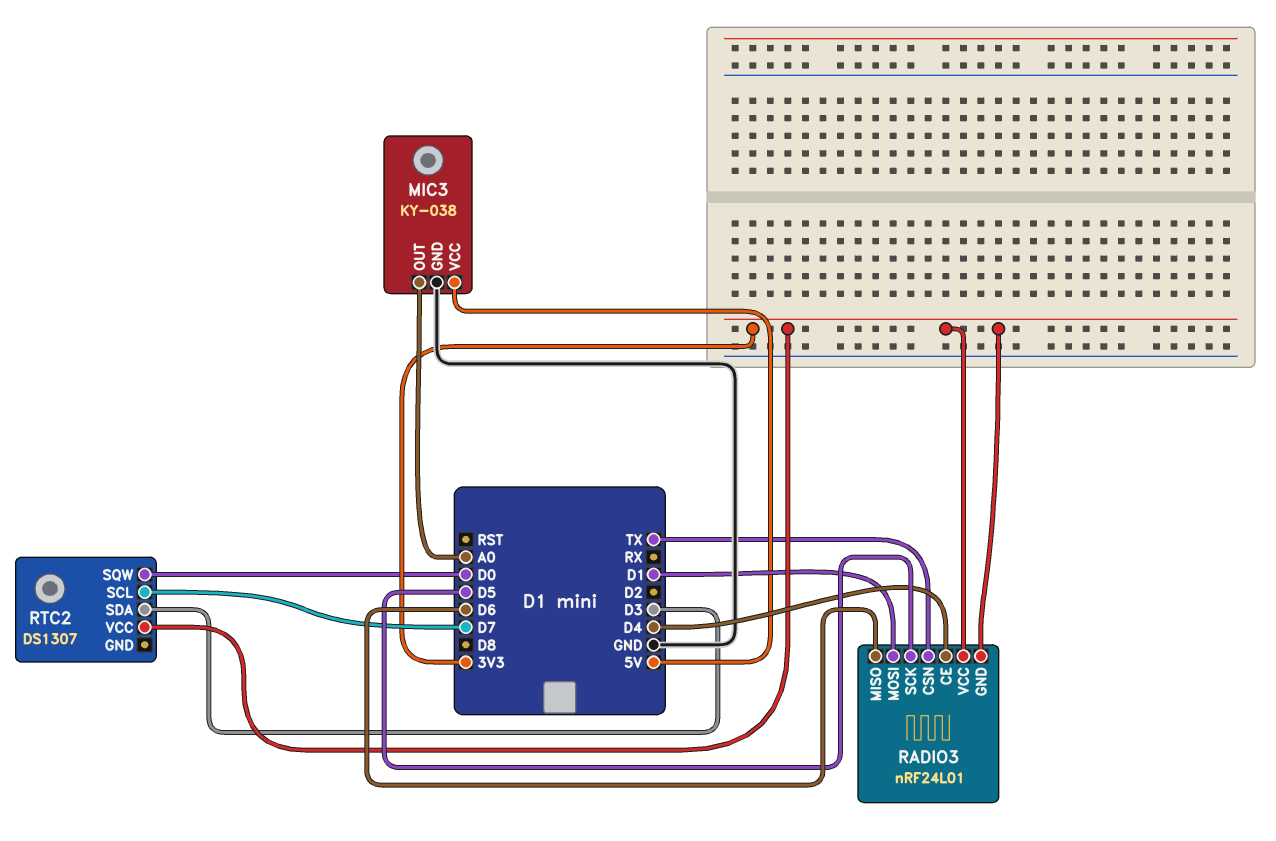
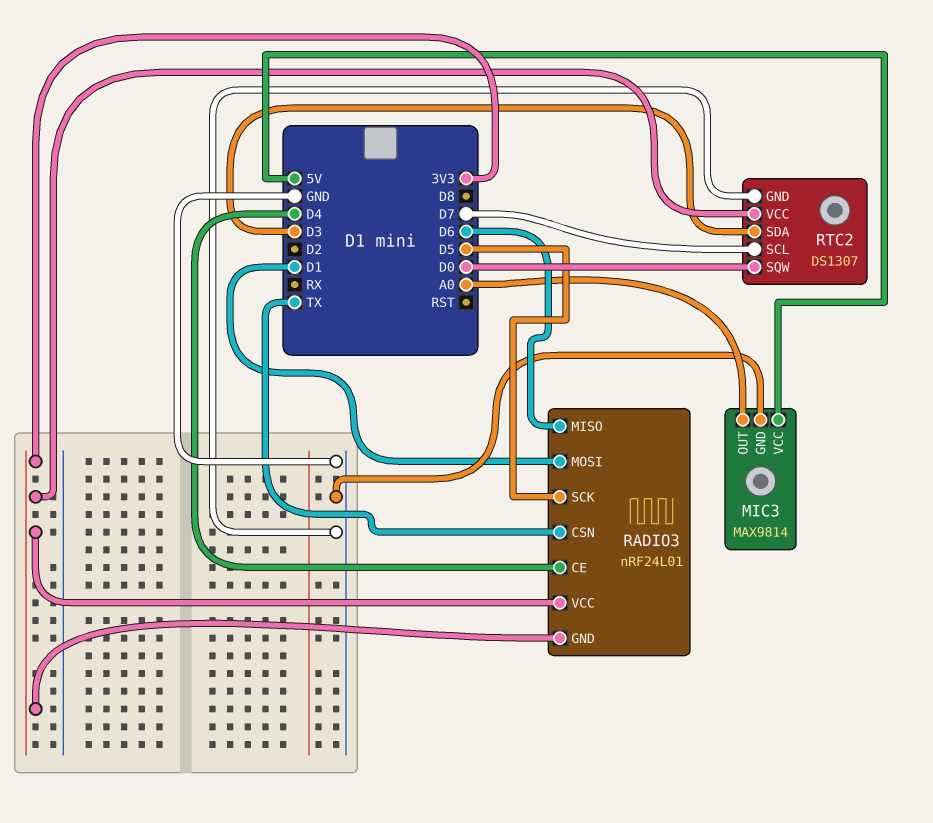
MIC3: KY-038 -> MAX9814
RTC2 pin GND: none -> GND

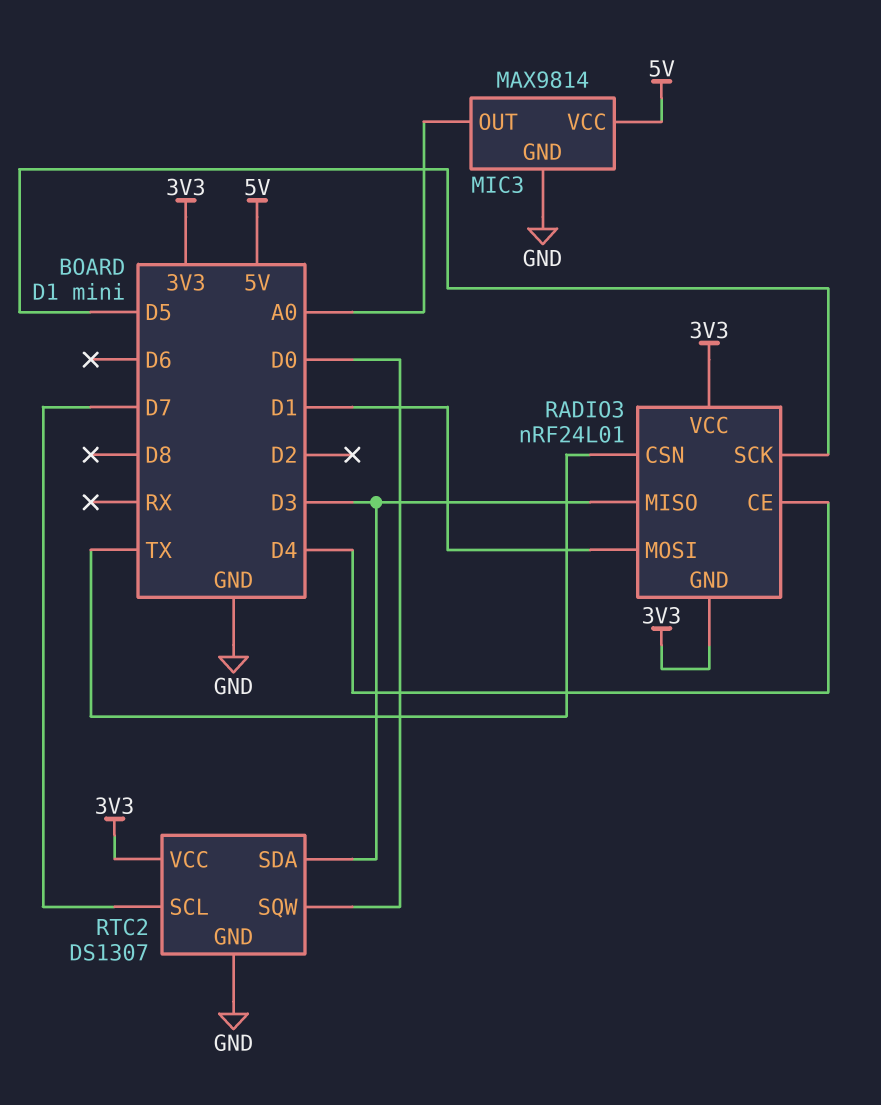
RADIO3 pin MISO: D6 -> D3

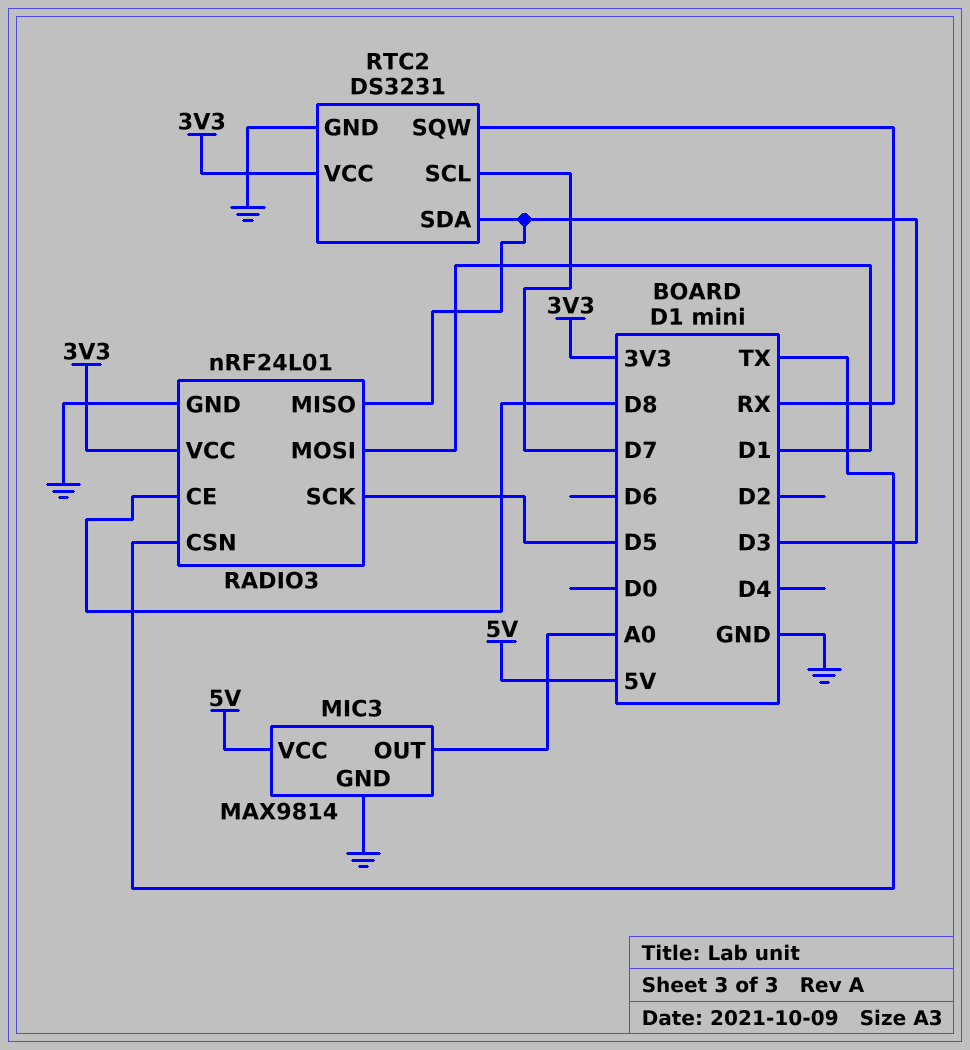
RADIO3 pin CE: D4 -> D8
RADIO3 pin GND: 3V3 -> GND
RTC2: DS1307 -> DS3231
RTC2 pin SQW: D0 -> RX

